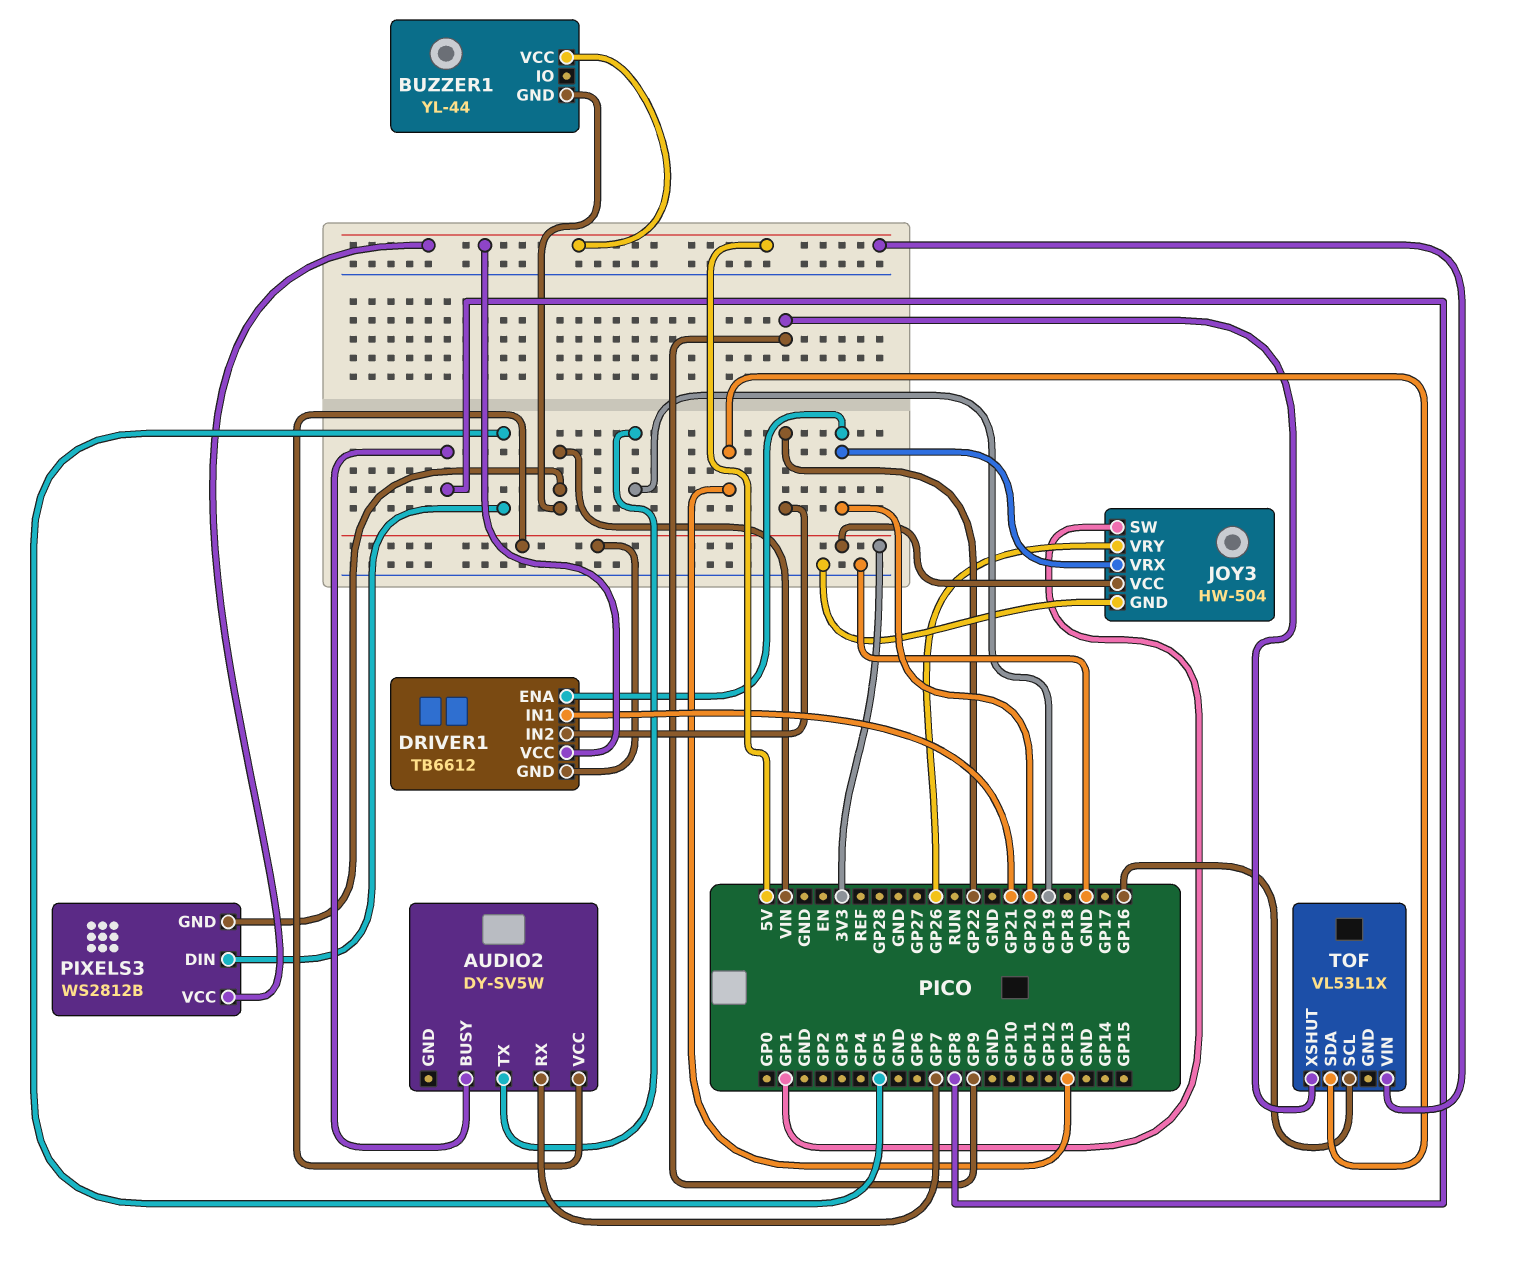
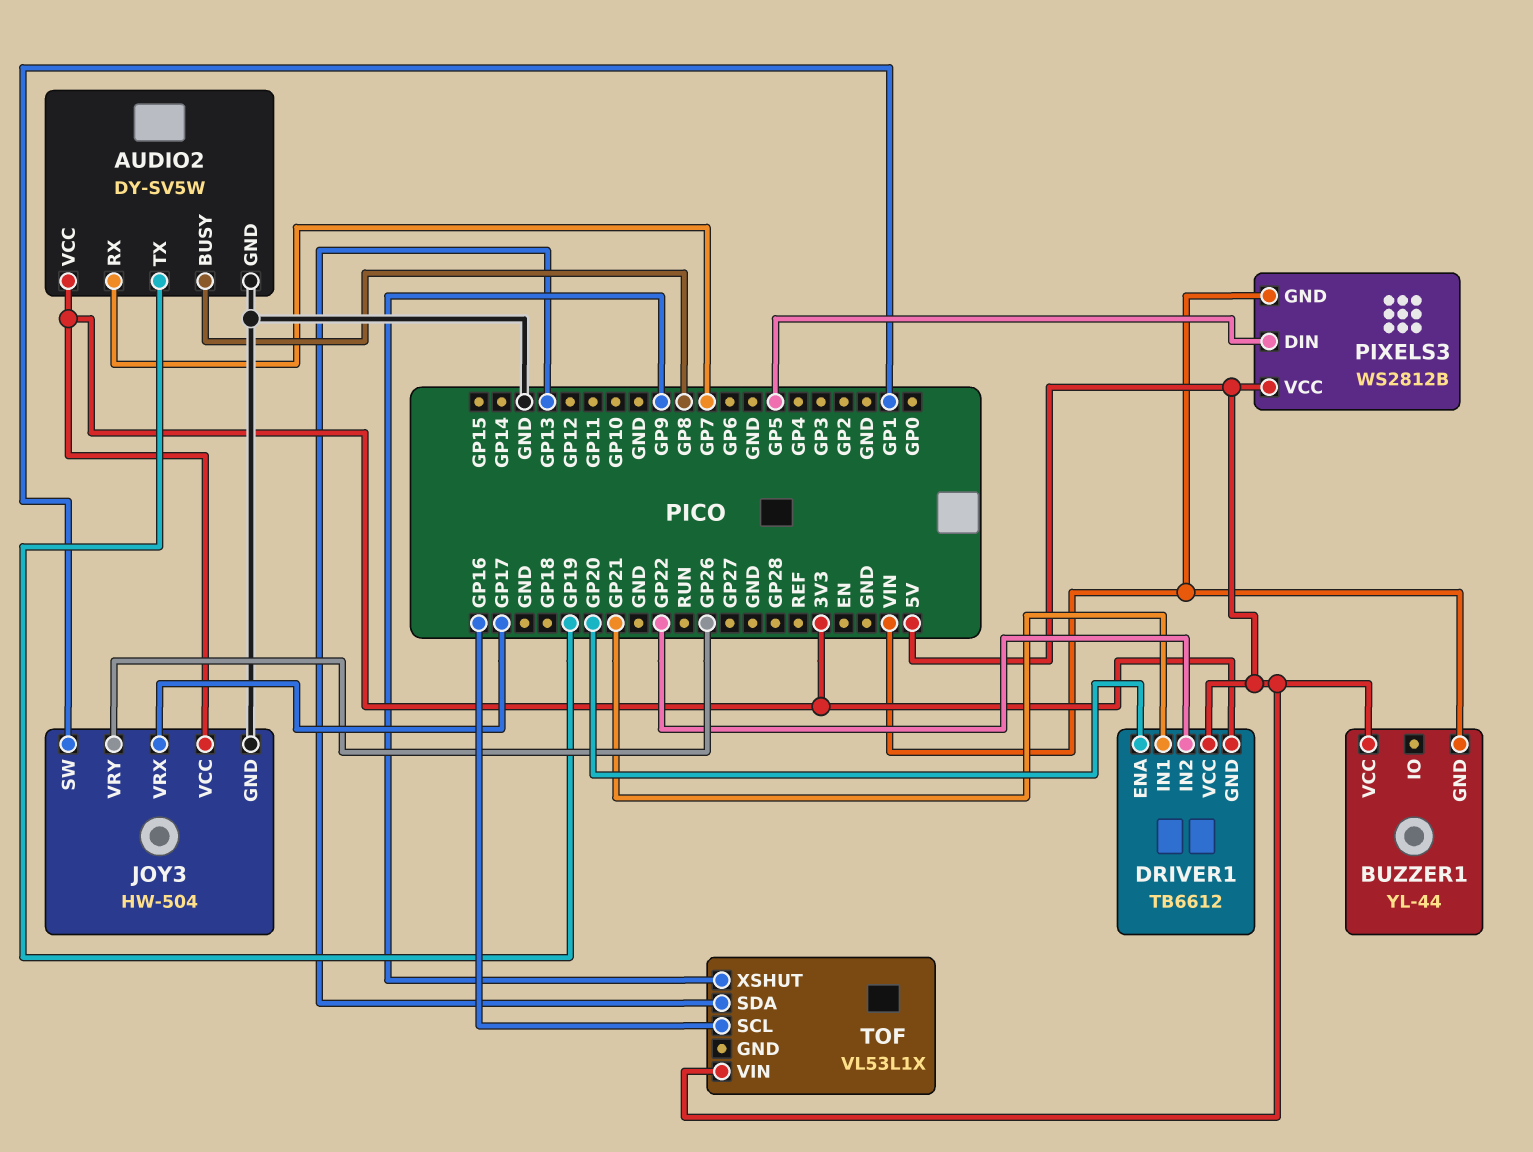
AUDIO2 pin GND: none -> GND
JOY3 pin VRX: GP20 -> GP17

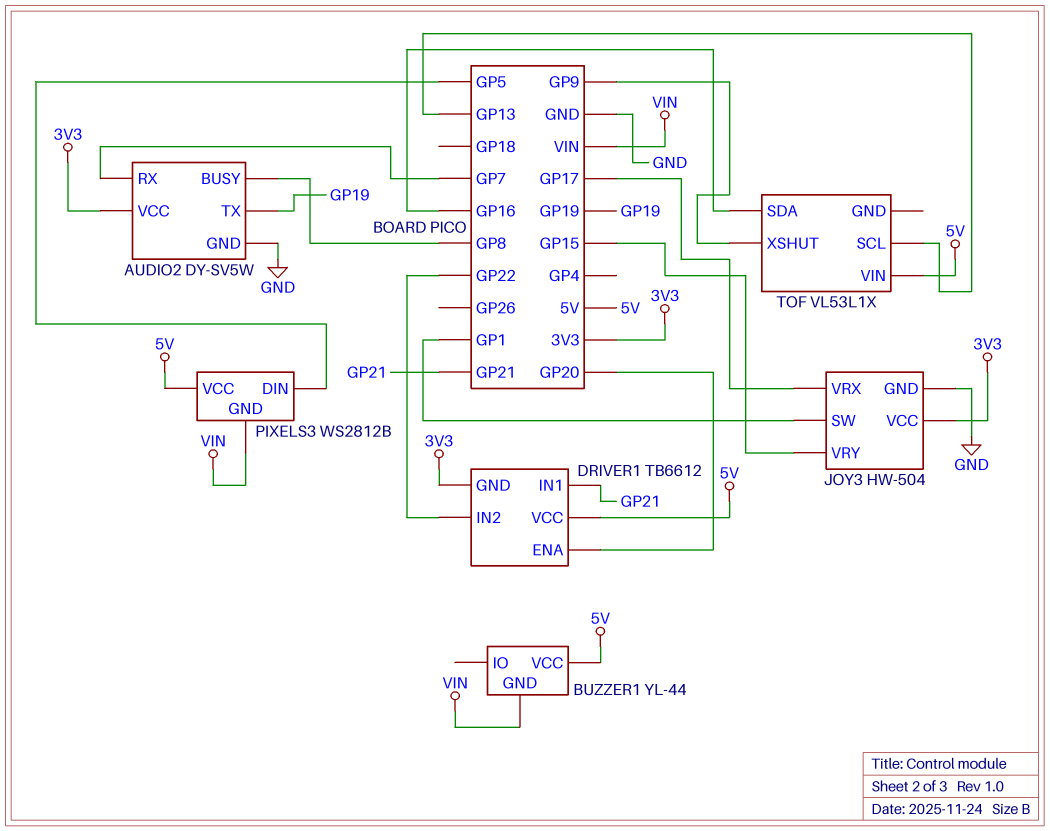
JOY3 pin VRY: GP26 -> GP15
TOF pin SCL: GP16 -> GP13
TOF pin SDA: GP13 -> GP16

